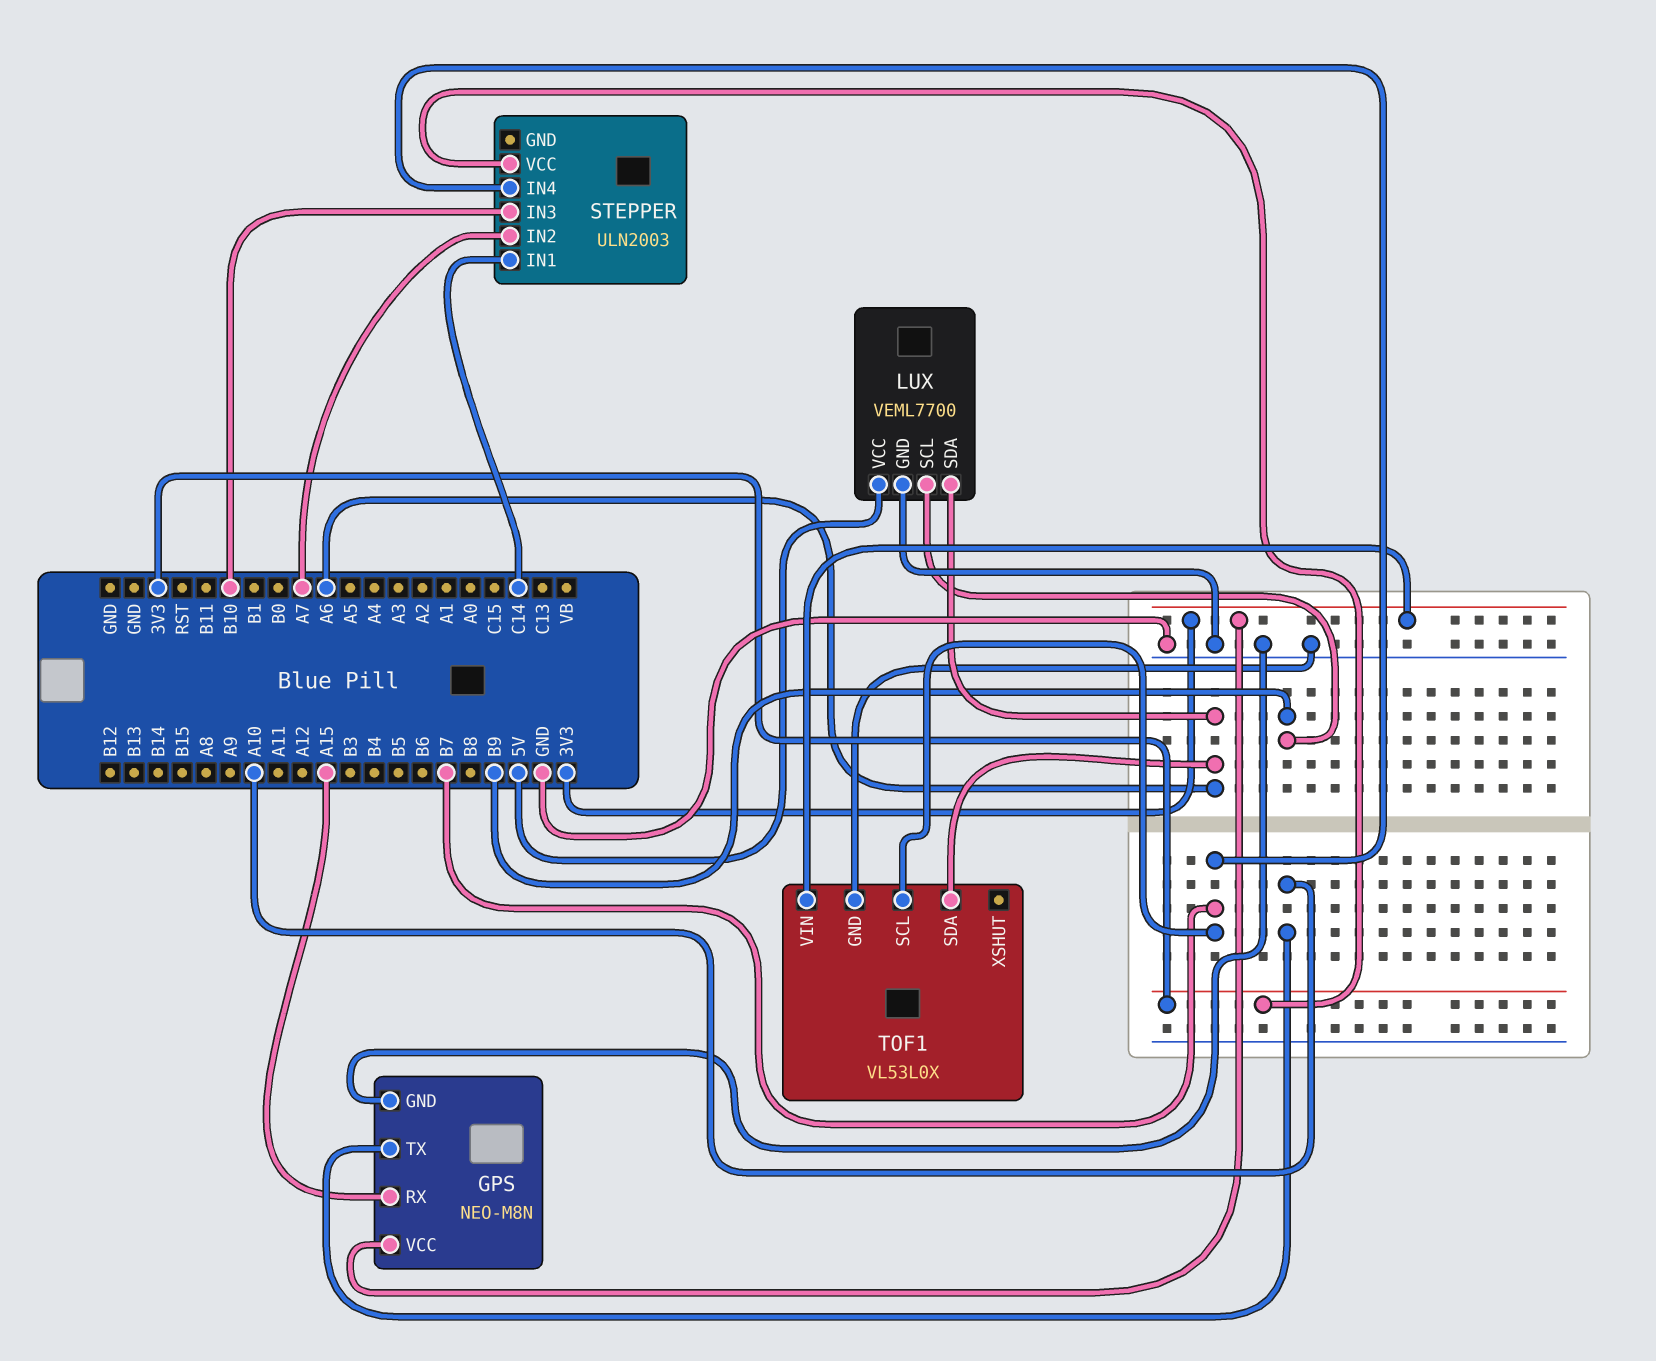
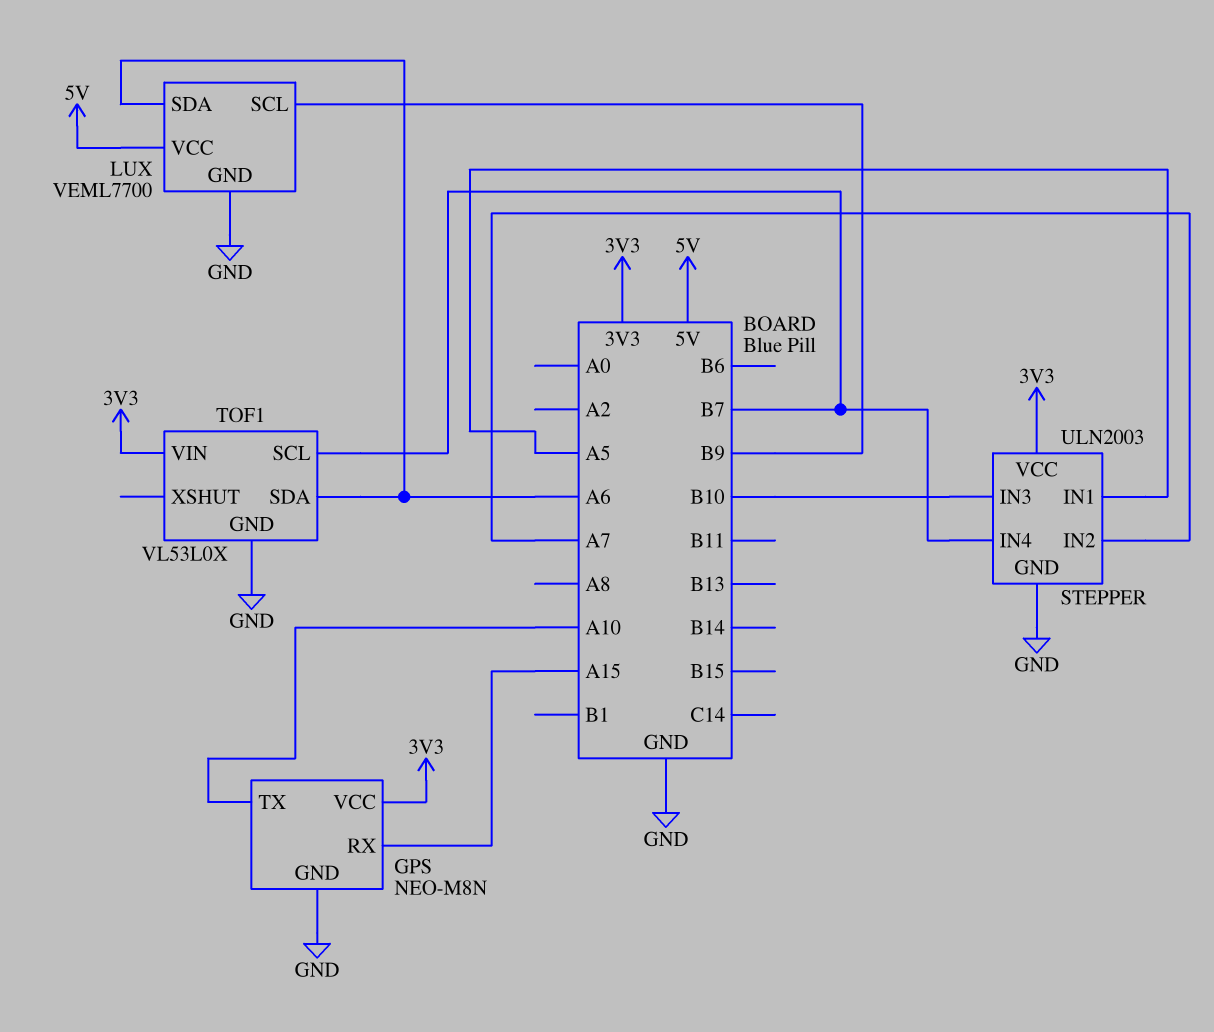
STEPPER pin GND: none -> GND
STEPPER pin IN1: C14 -> A5

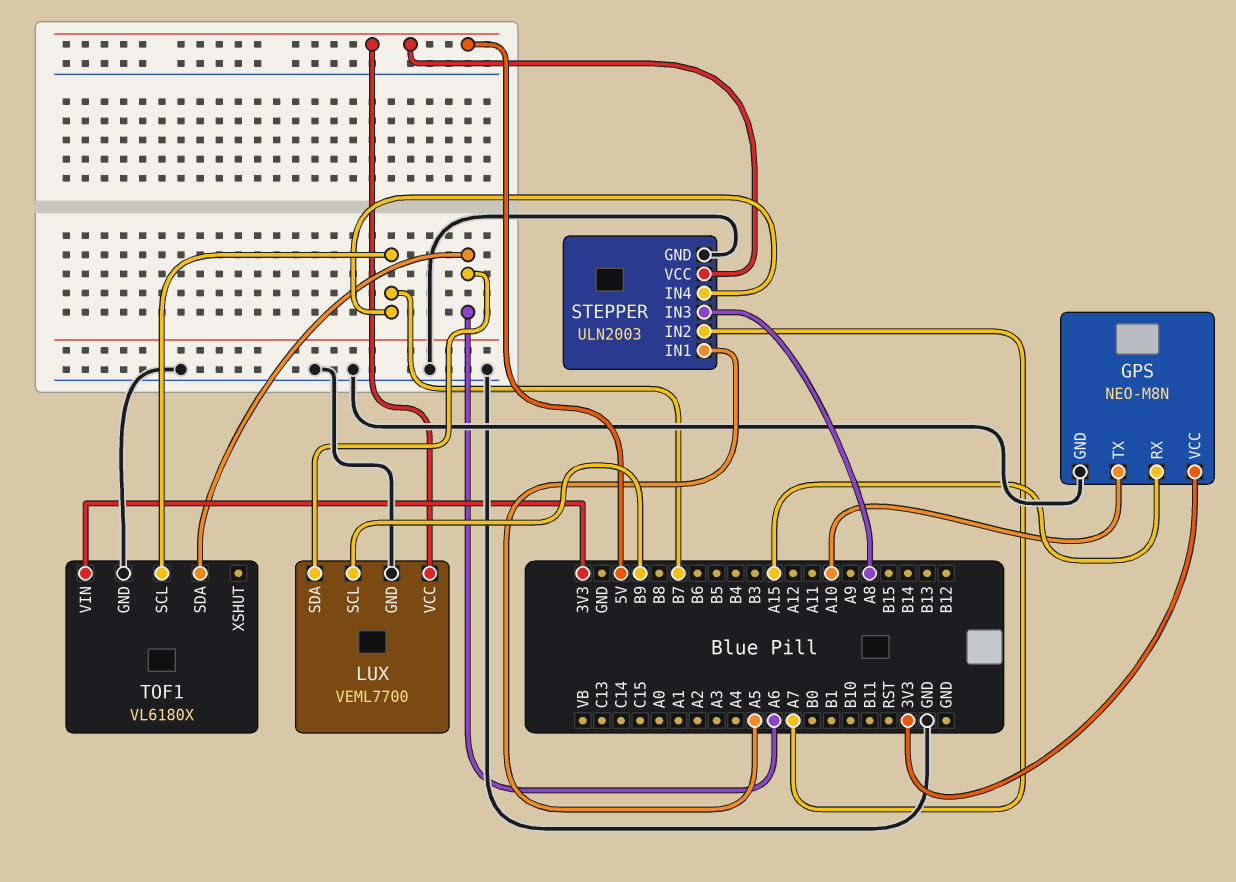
STEPPER pin IN3: B10 -> A8
STEPPER pin VCC: 3V3 -> 5V
TOF1: VL53L0X -> VL6180X

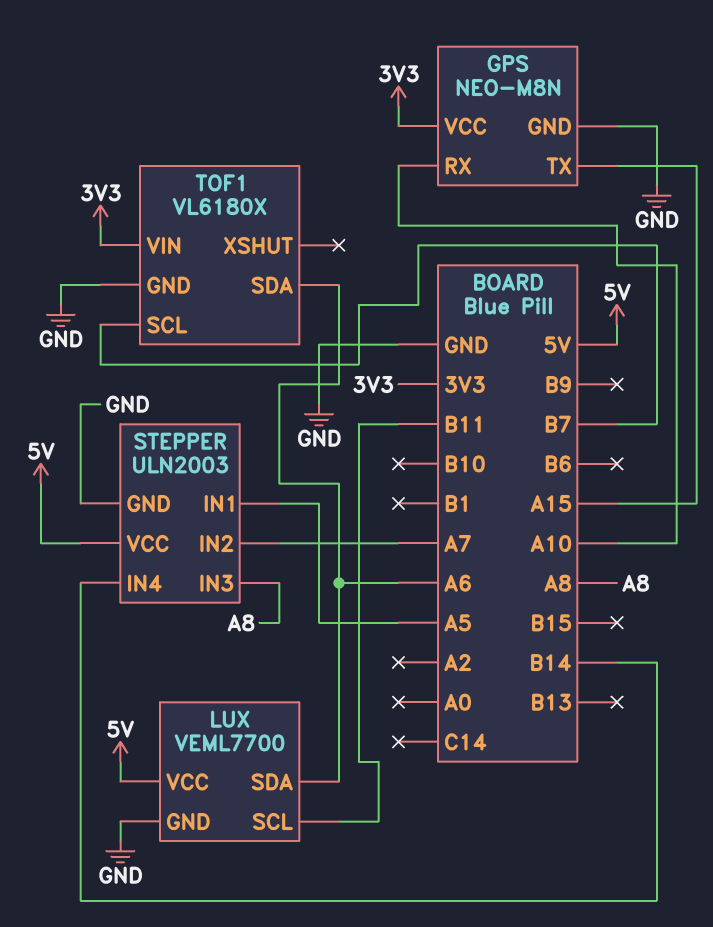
GPS pin RX: A15 -> A10
GPS pin TX: A10 -> A15
LUX pin SCL: B9 -> B11
STEPPER pin IN4: B7 -> B14

